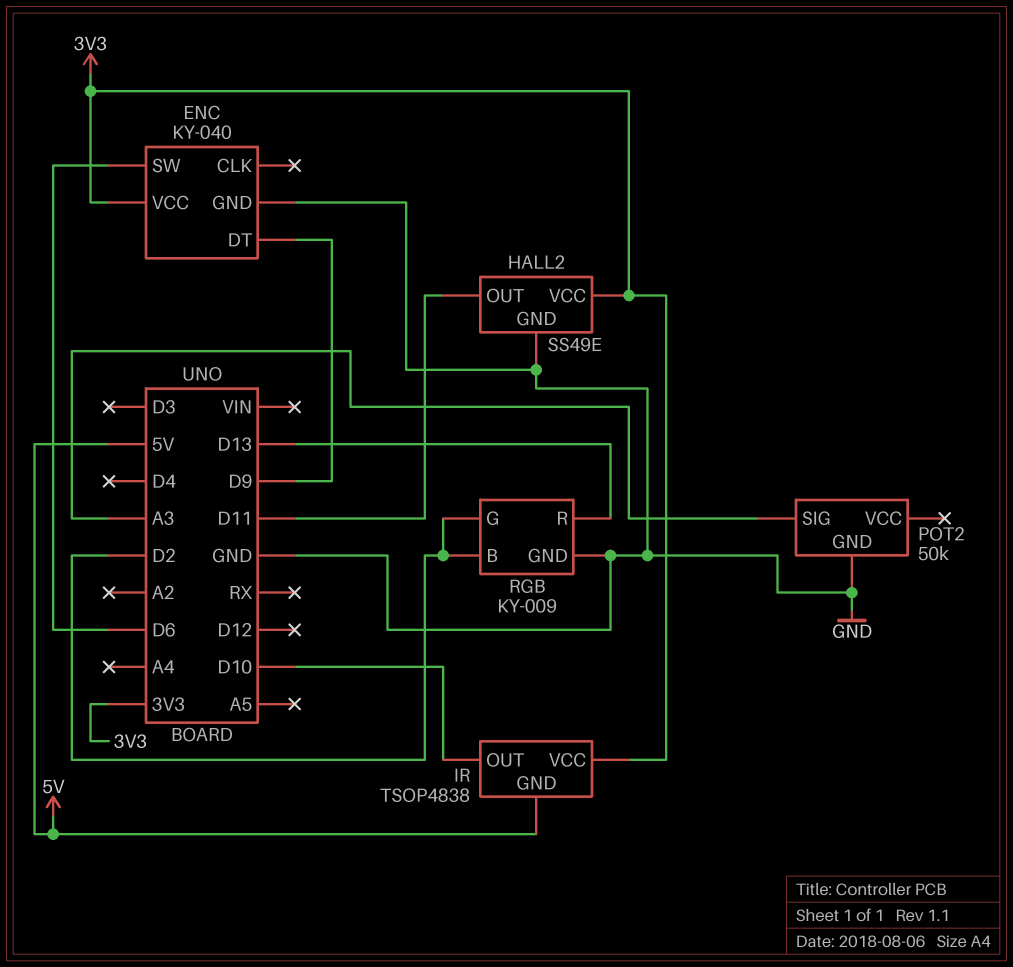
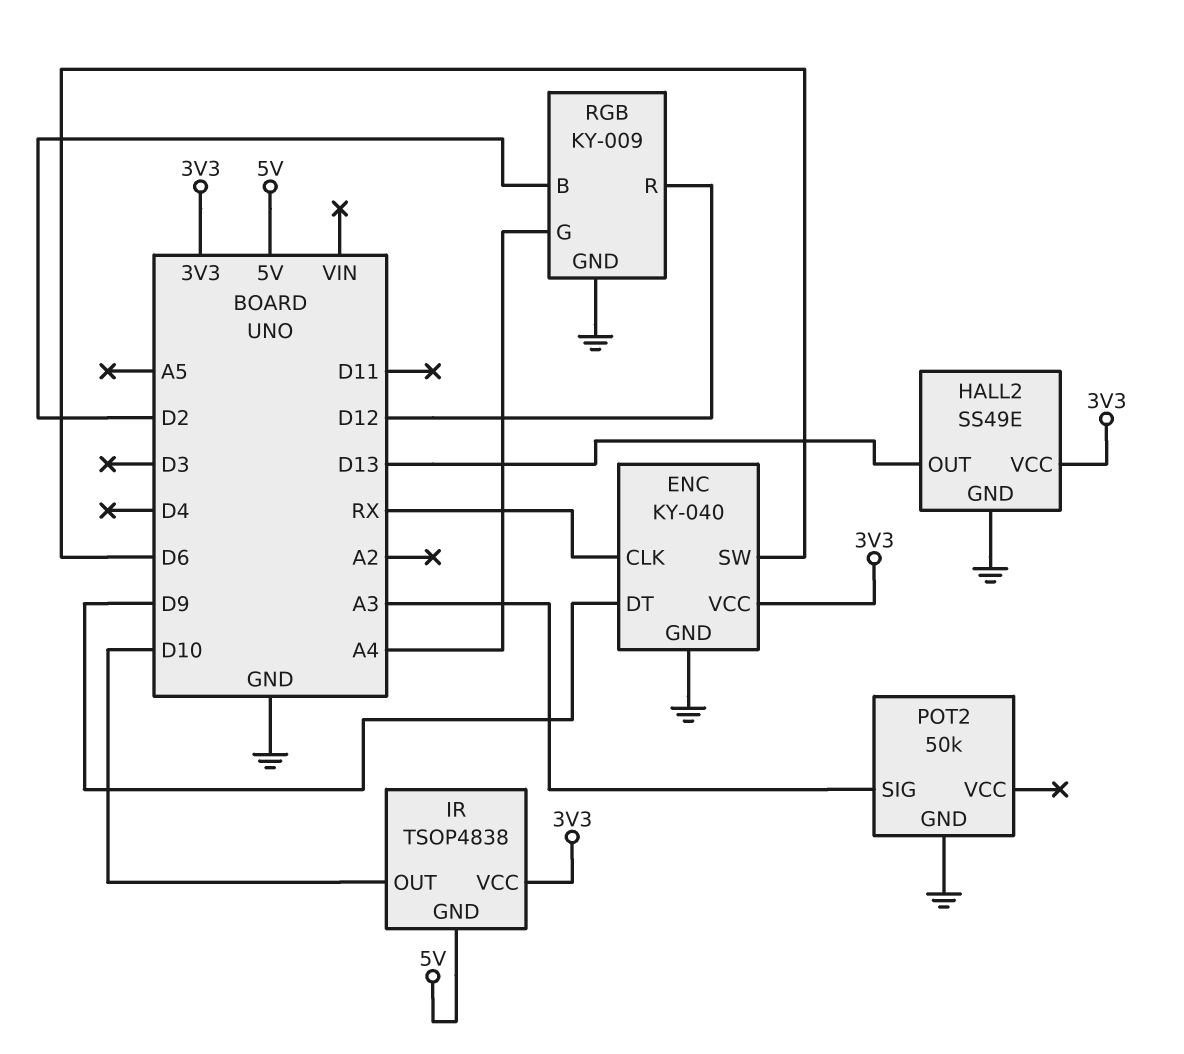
ENC pin CLK: none -> RX
HALL2 pin OUT: D11 -> D13
RGB pin G: D2 -> A4
RGB pin R: D13 -> D12

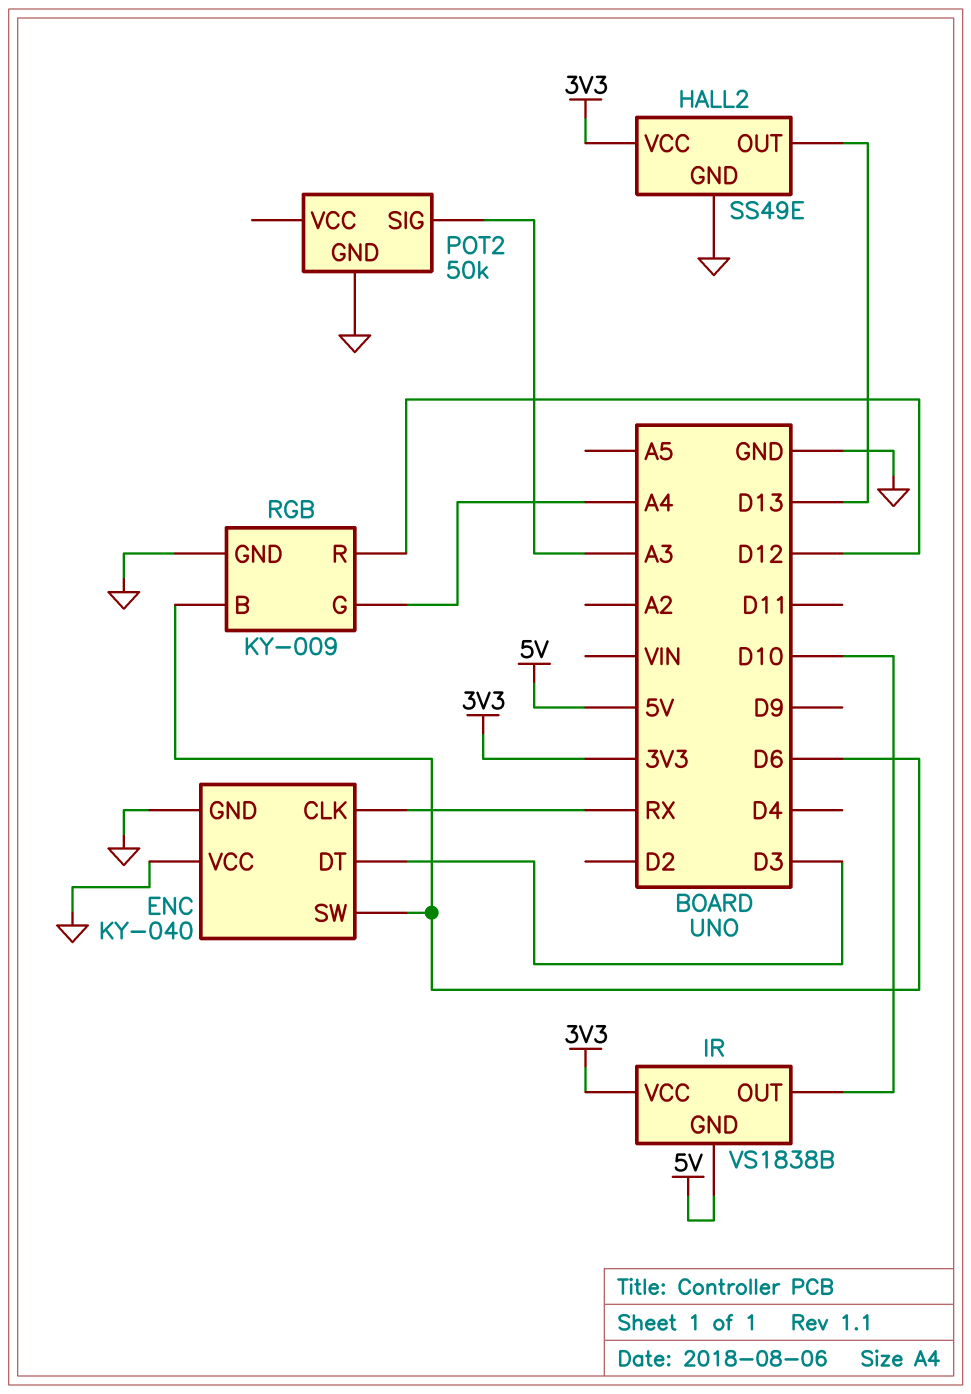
ENC pin DT: D9 -> D3
ENC pin VCC: 3V3 -> GND
IR: TSOP4838 -> VS1838B
RGB pin B: D2 -> D6

